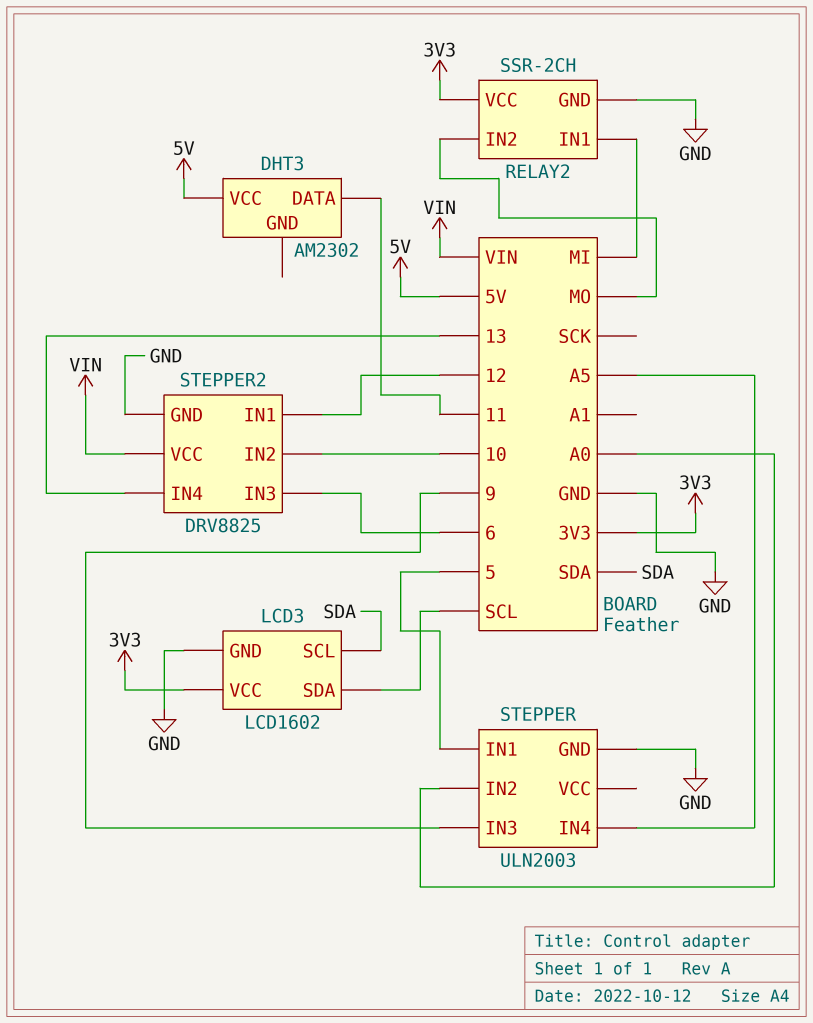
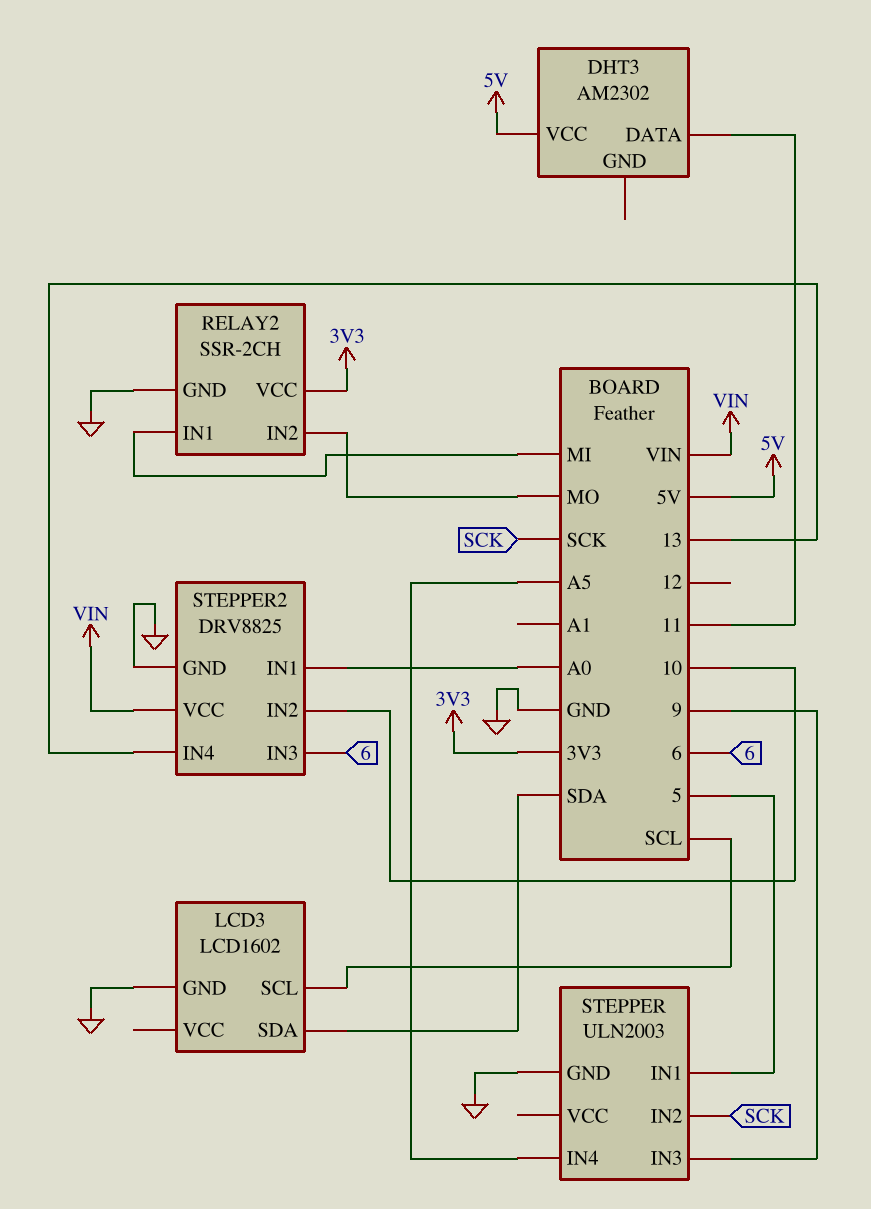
LCD3 pin SCL: SDA -> SCL
LCD3 pin SDA: SCL -> SDA
LCD3 pin VCC: 3V3 -> none
STEPPER pin IN2: A0 -> SCK
STEPPER2 pin IN1: 12 -> A0

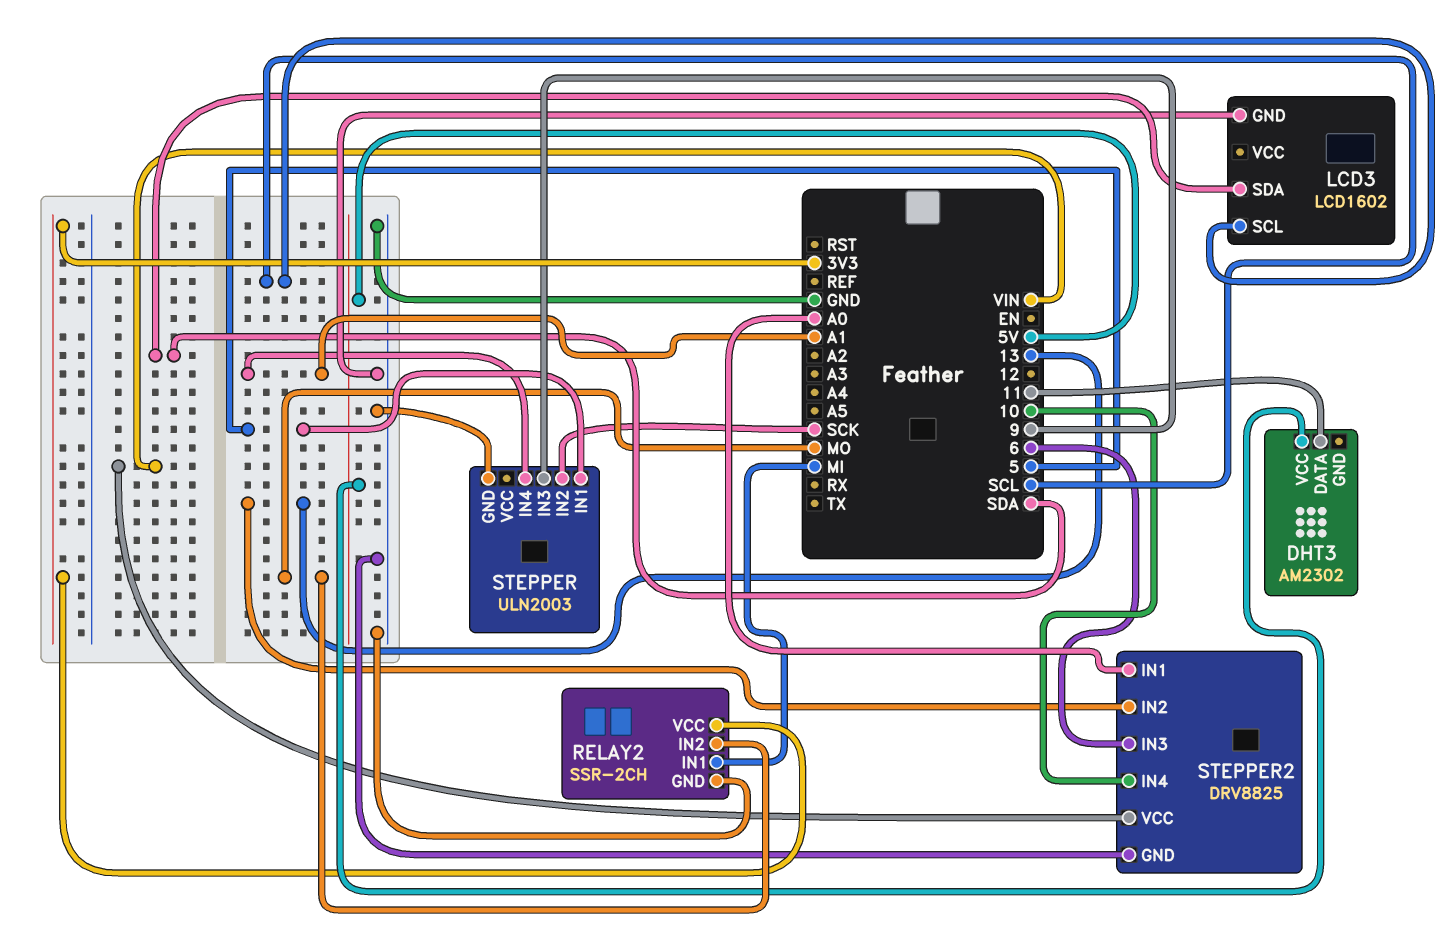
STEPPER pin IN4: A5 -> A1
STEPPER2 pin IN2: 10 -> 13
STEPPER2 pin IN4: 13 -> 10

